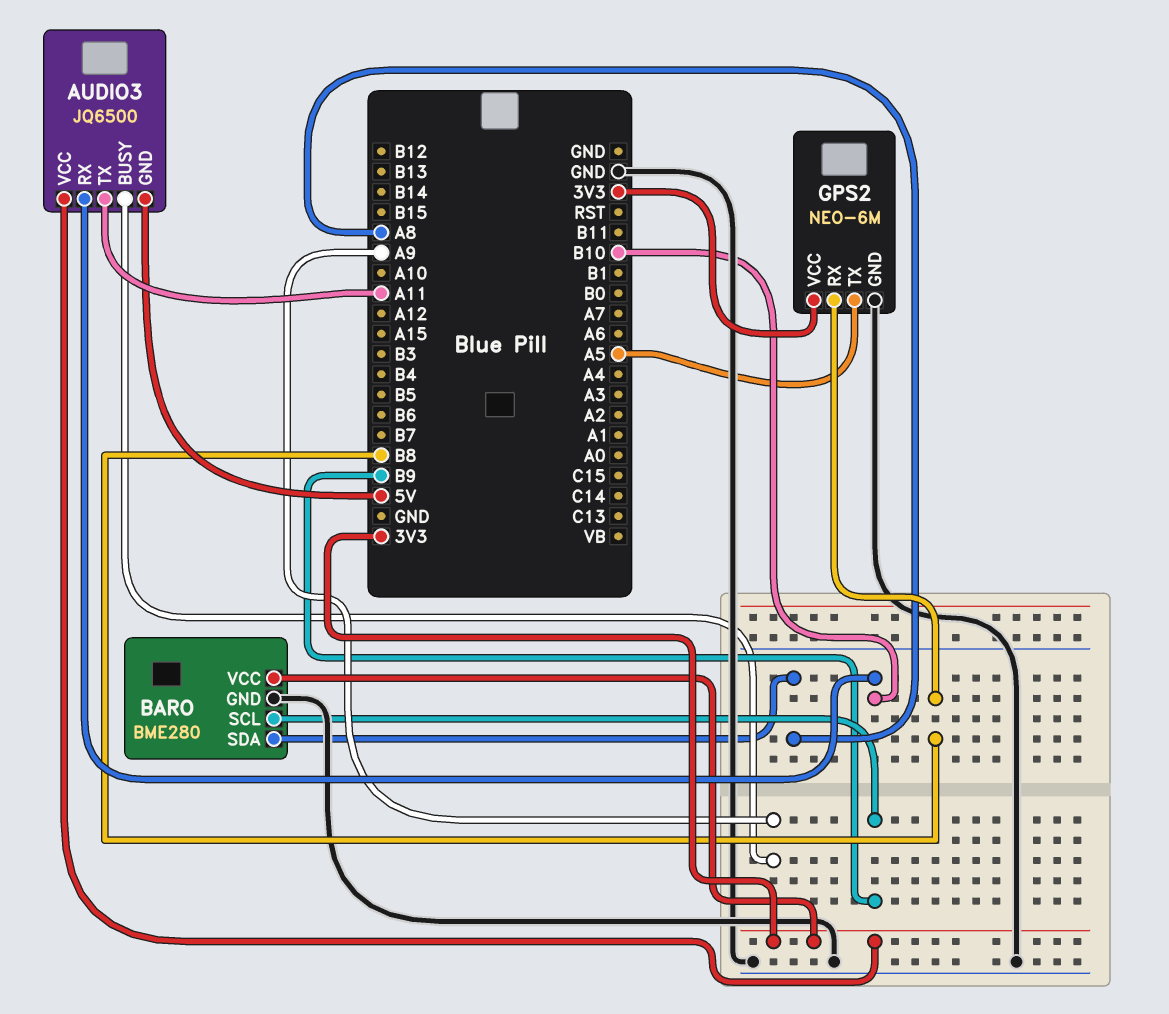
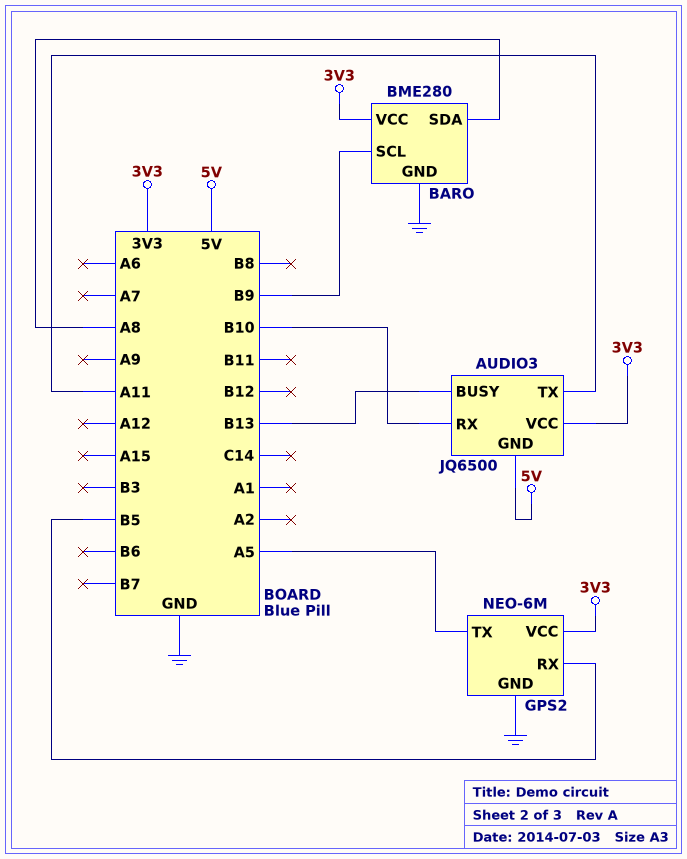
AUDIO3 pin BUSY: A9 -> B13
GPS2 pin RX: B8 -> B5

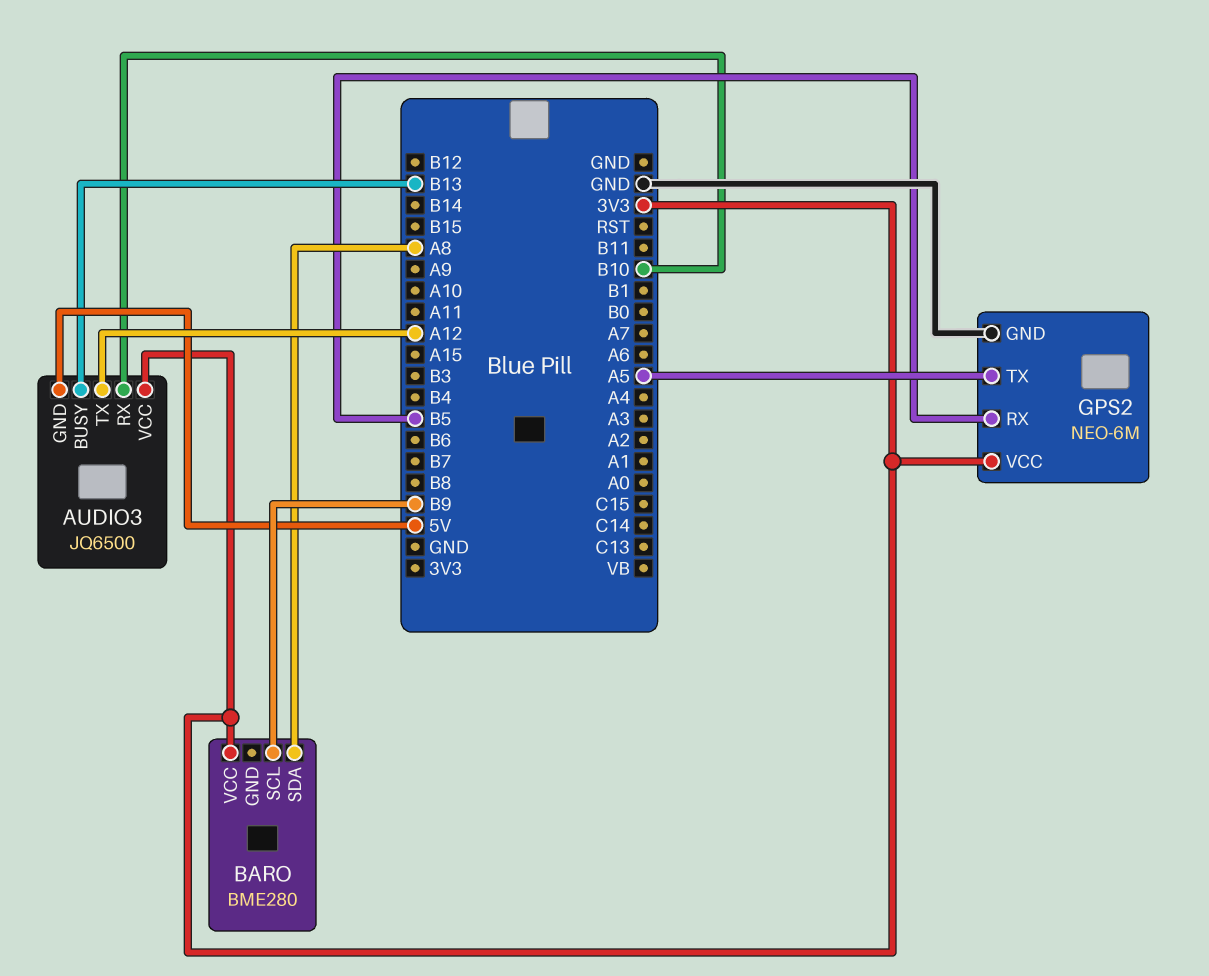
AUDIO3 pin TX: A11 -> A12
BARO pin GND: GND -> none

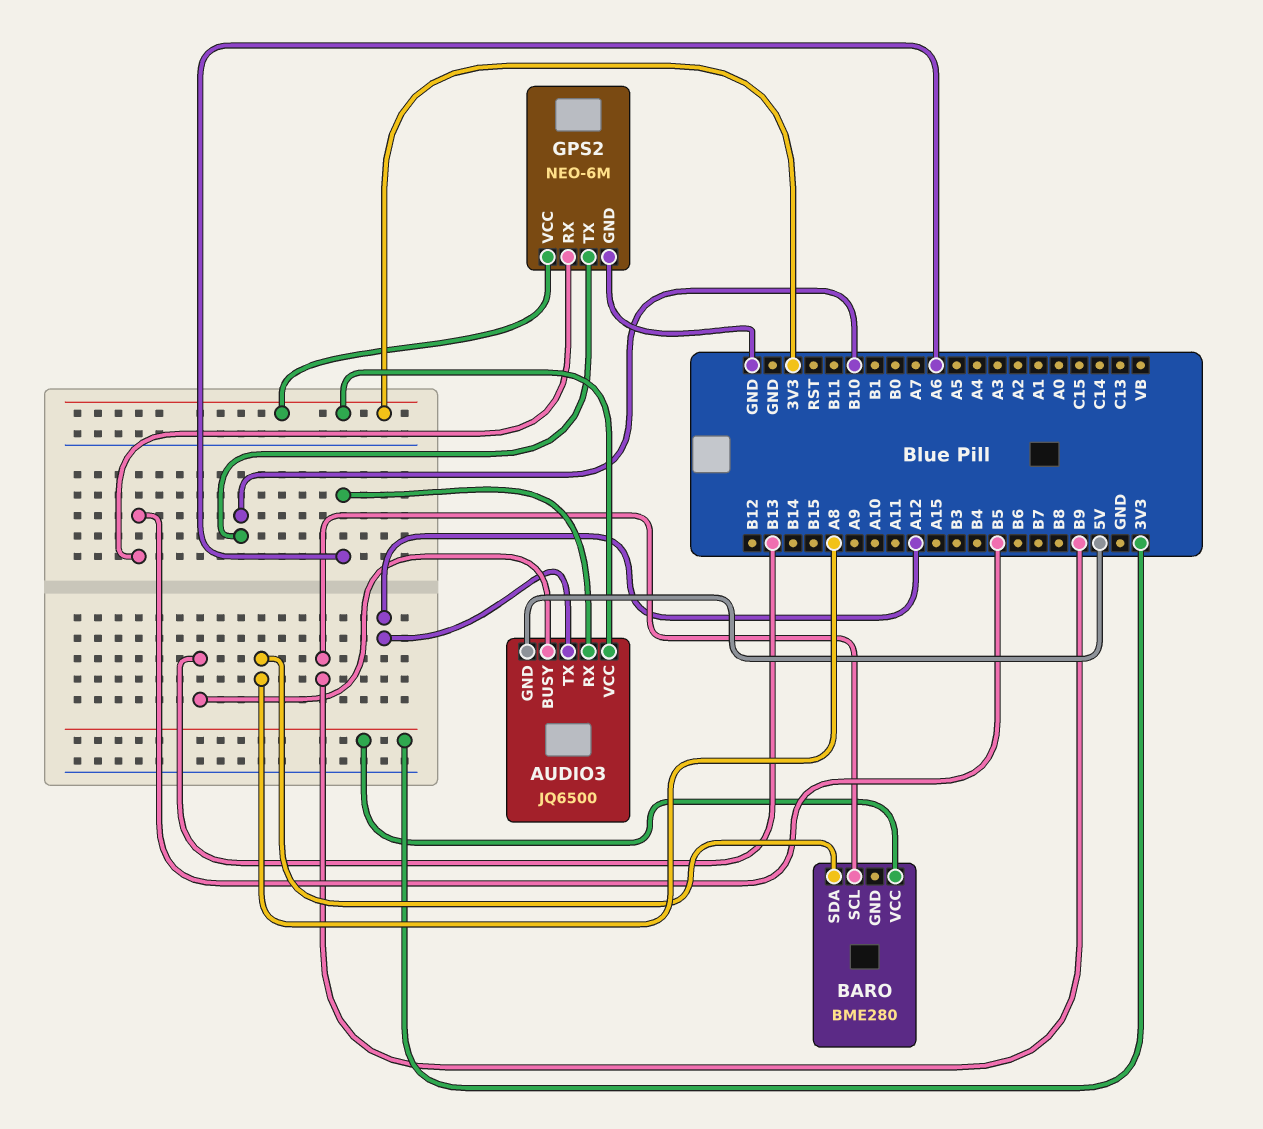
AUDIO3 pin RX: B10 -> A6
GPS2 pin TX: A5 -> B10

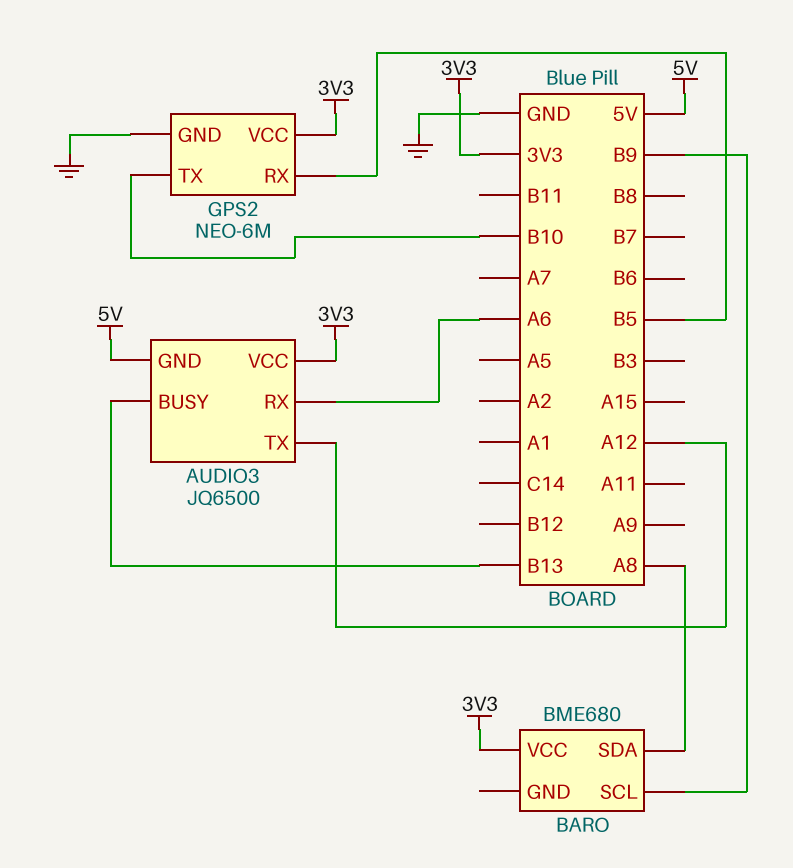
BARO: BME280 -> BME680

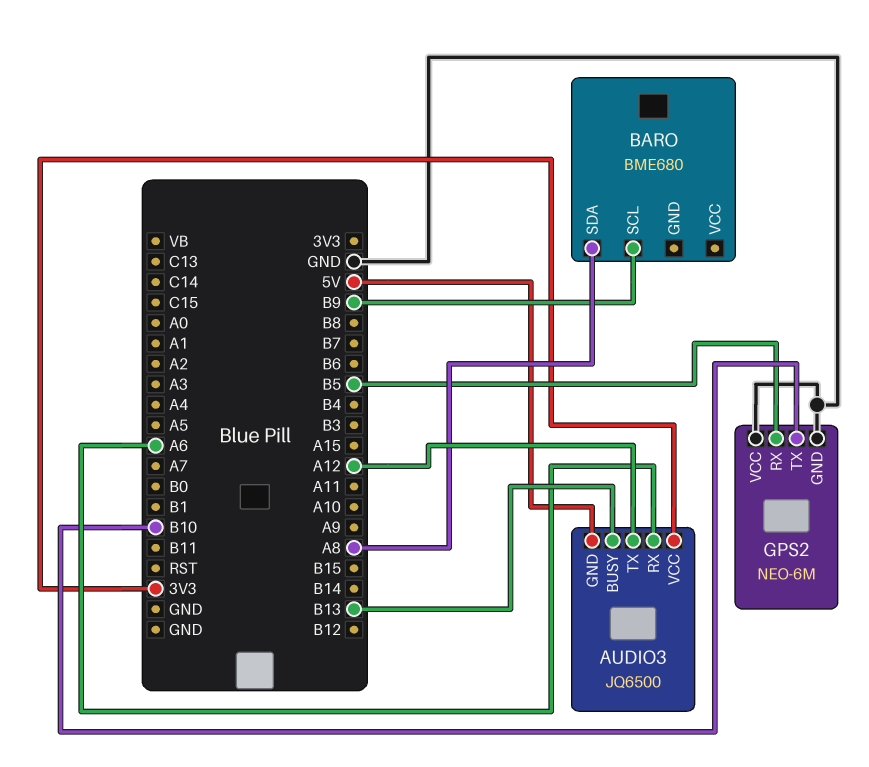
BARO pin VCC: 3V3 -> none
GPS2 pin VCC: 3V3 -> GND

